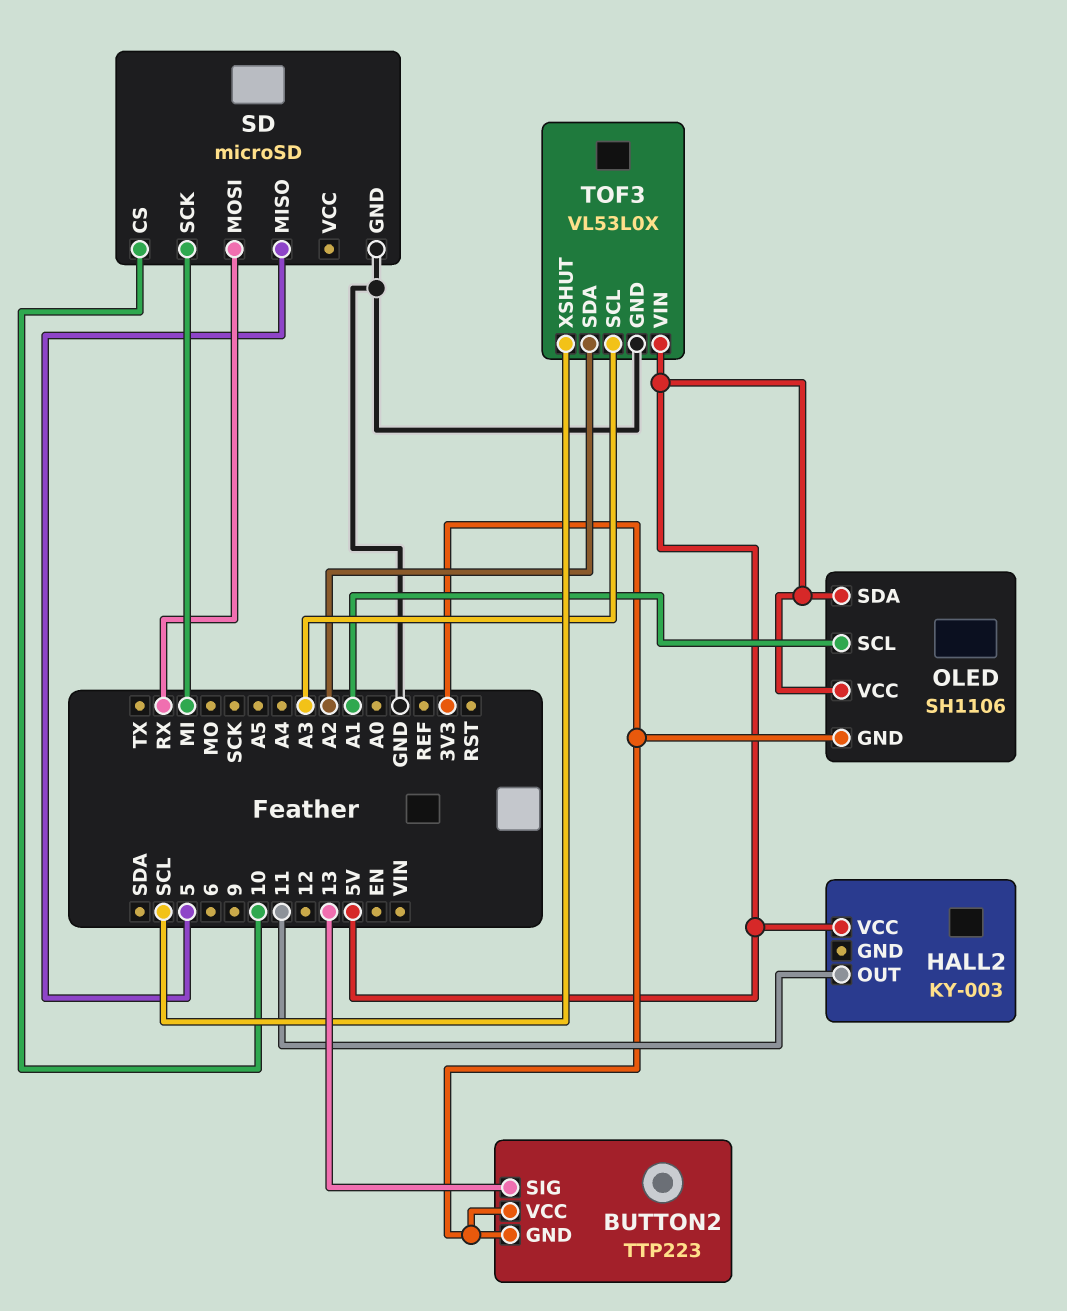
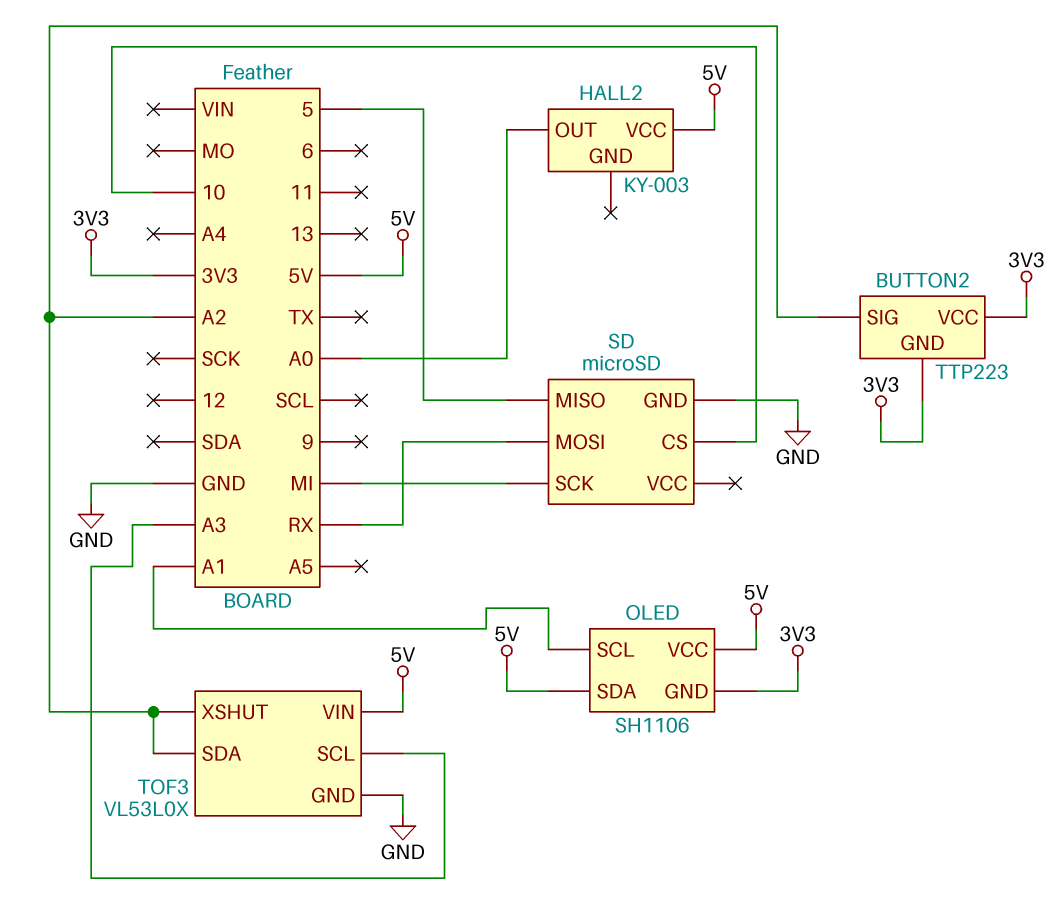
BUTTON2 pin SIG: 13 -> A2
HALL2 pin OUT: 11 -> A0
TOF3 pin XSHUT: SCL -> A2

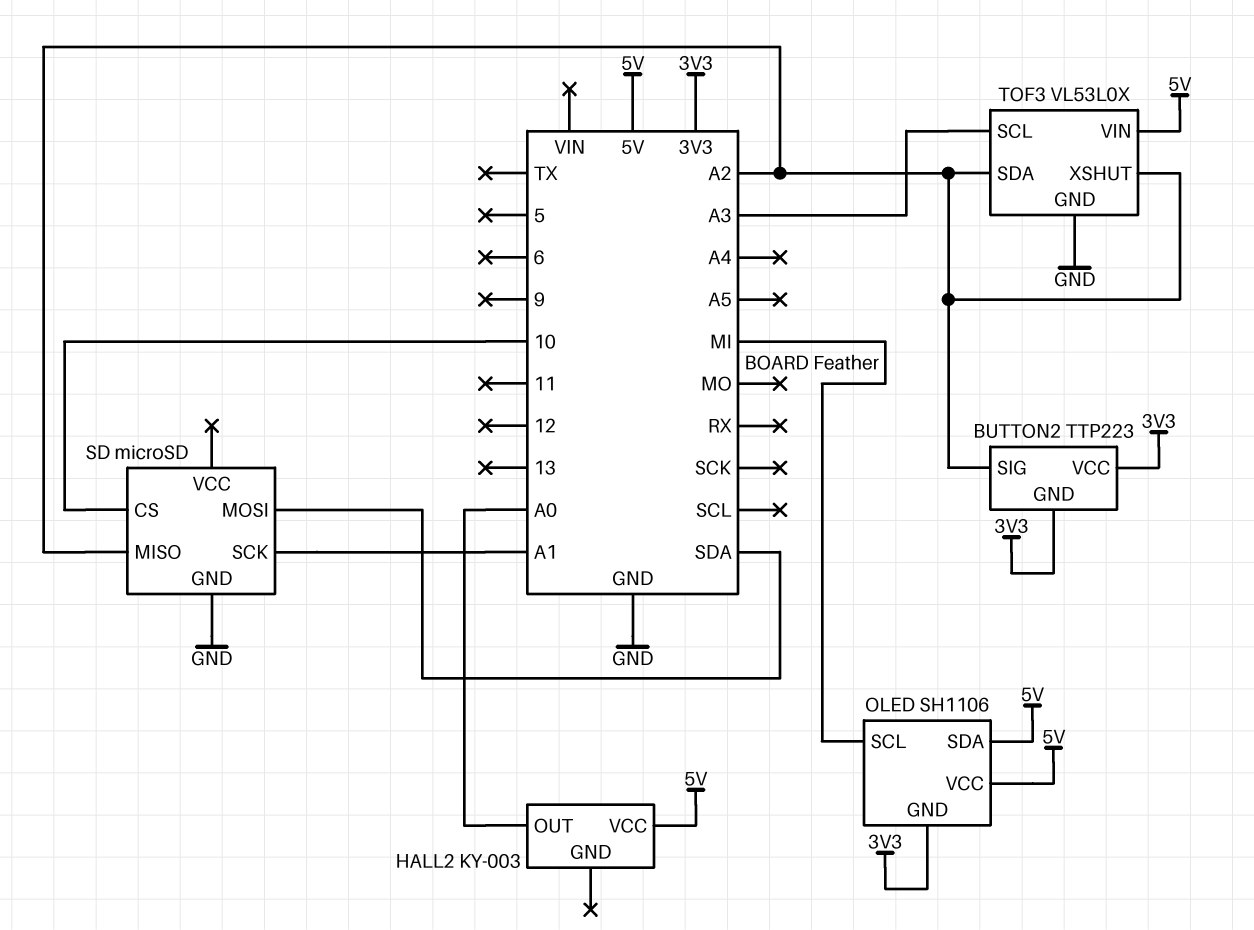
OLED pin SCL: A1 -> MI
SD pin MISO: 5 -> A2
SD pin MOSI: RX -> SDA
SD pin SCK: MI -> A1

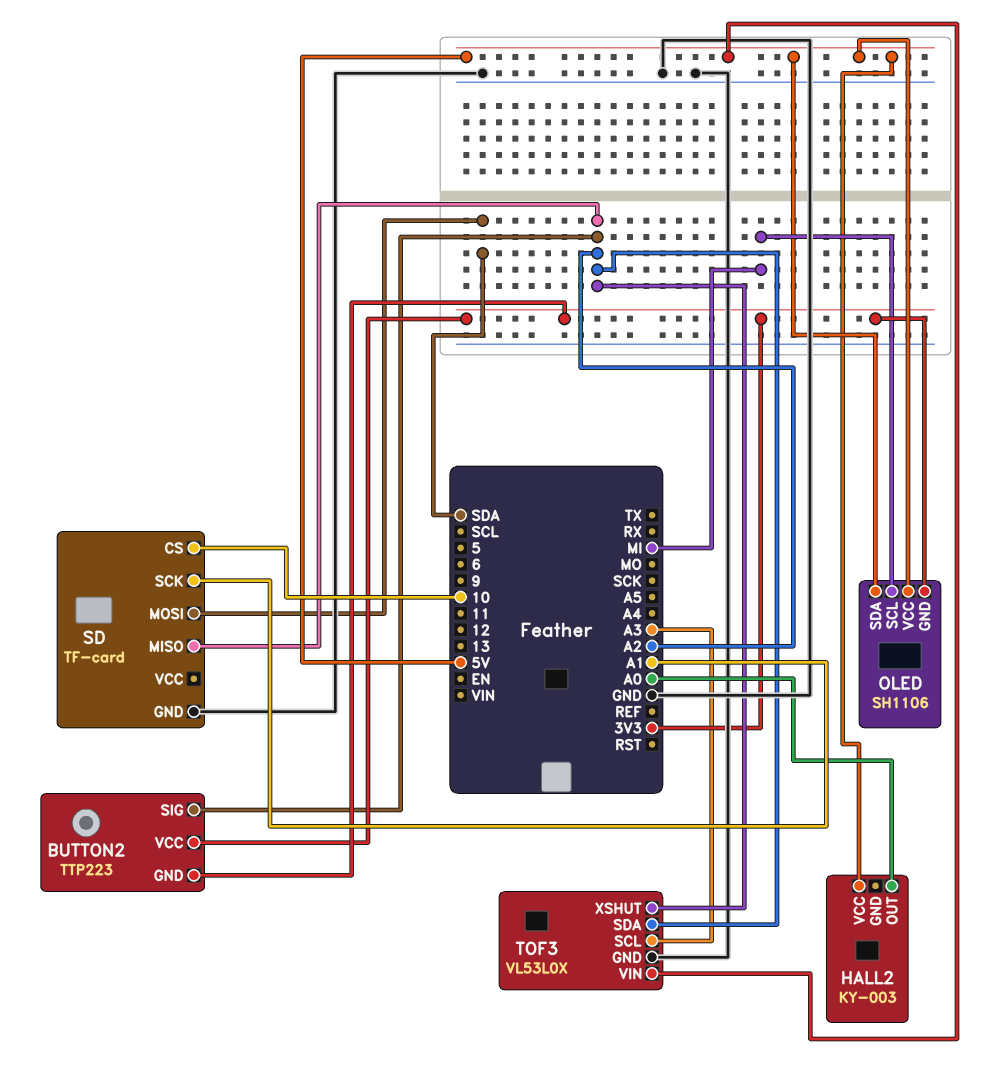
SD: microSD -> TF-card

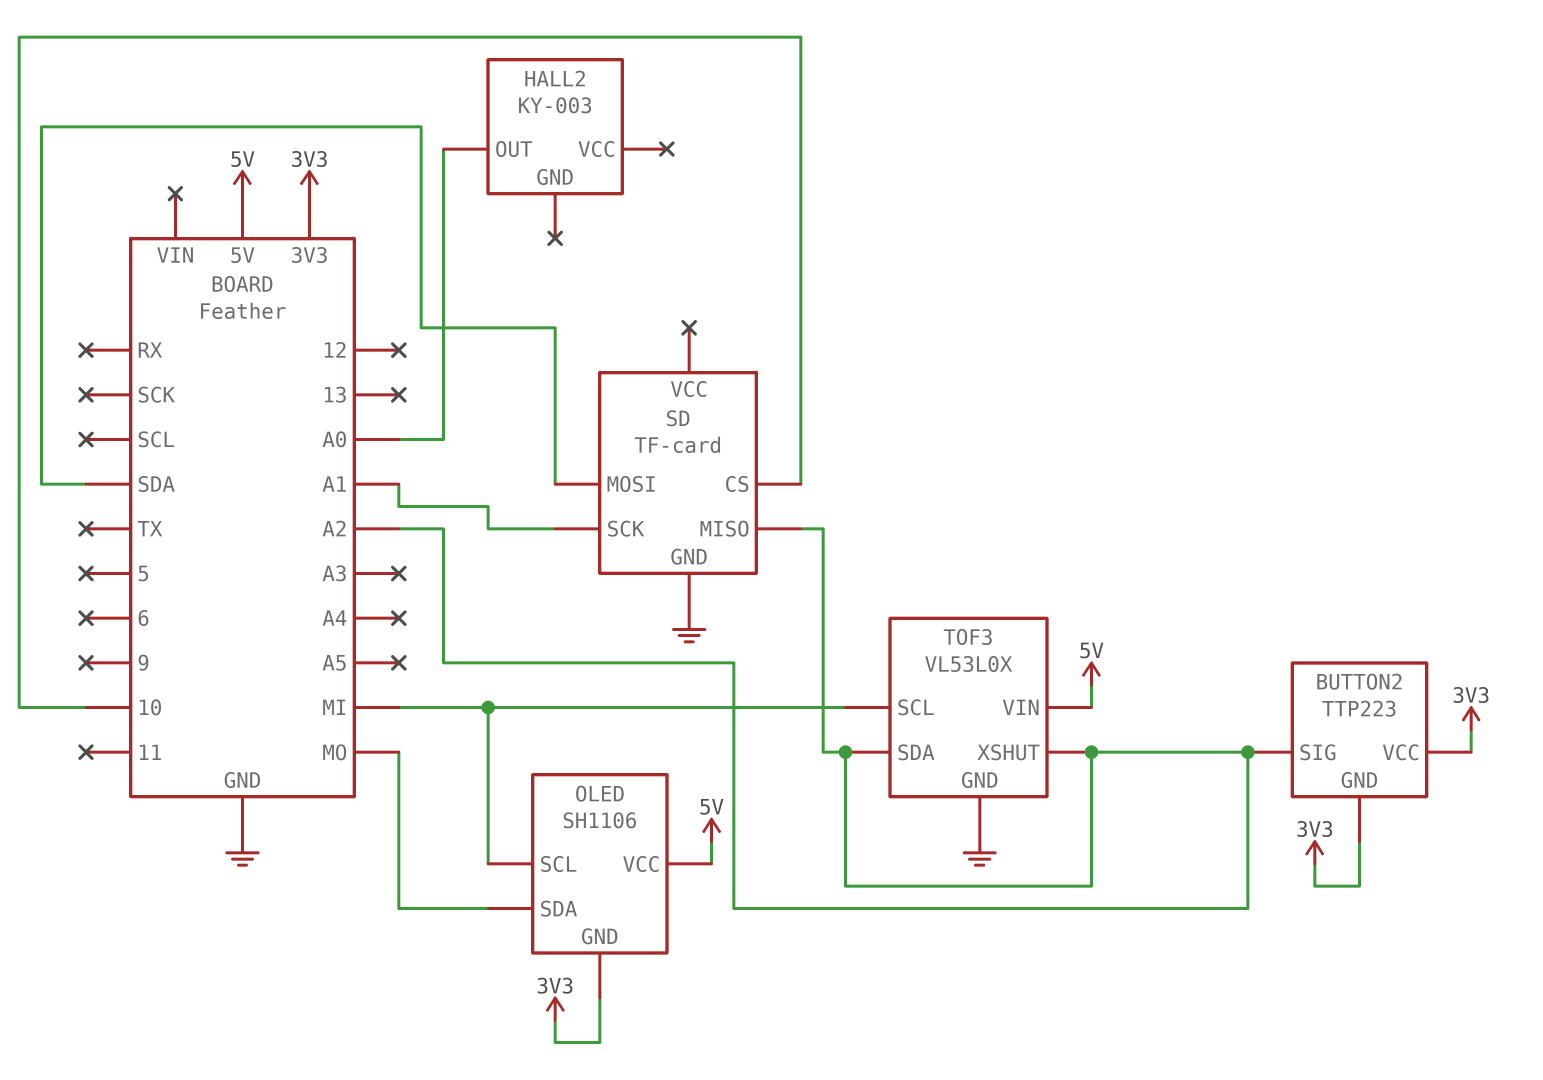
HALL2 pin VCC: 5V -> none
OLED pin SDA: 5V -> MO
TOF3 pin SCL: A3 -> MI

